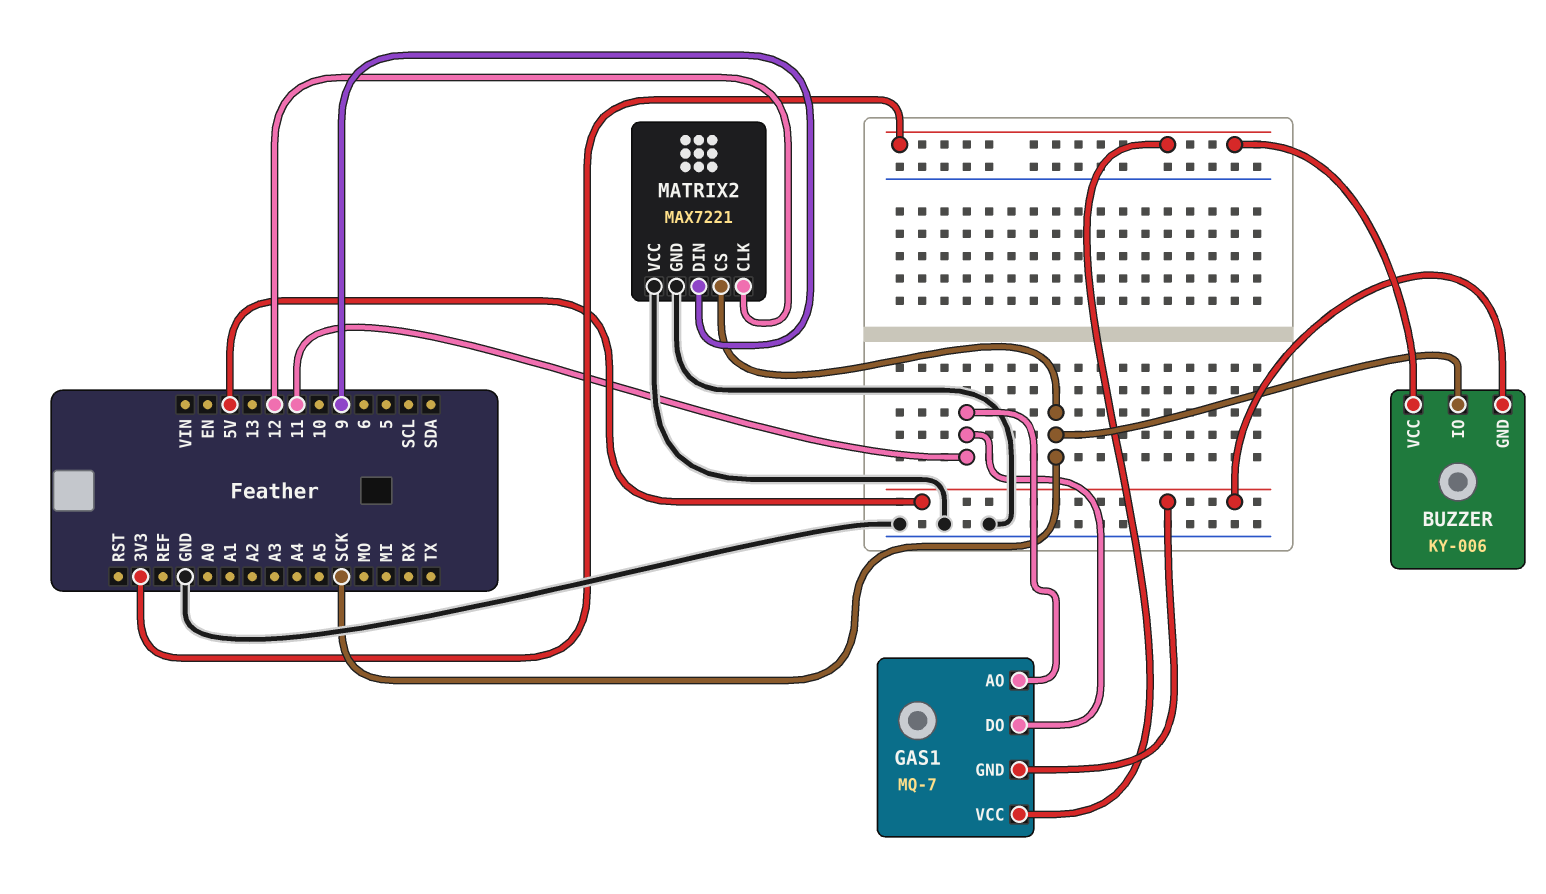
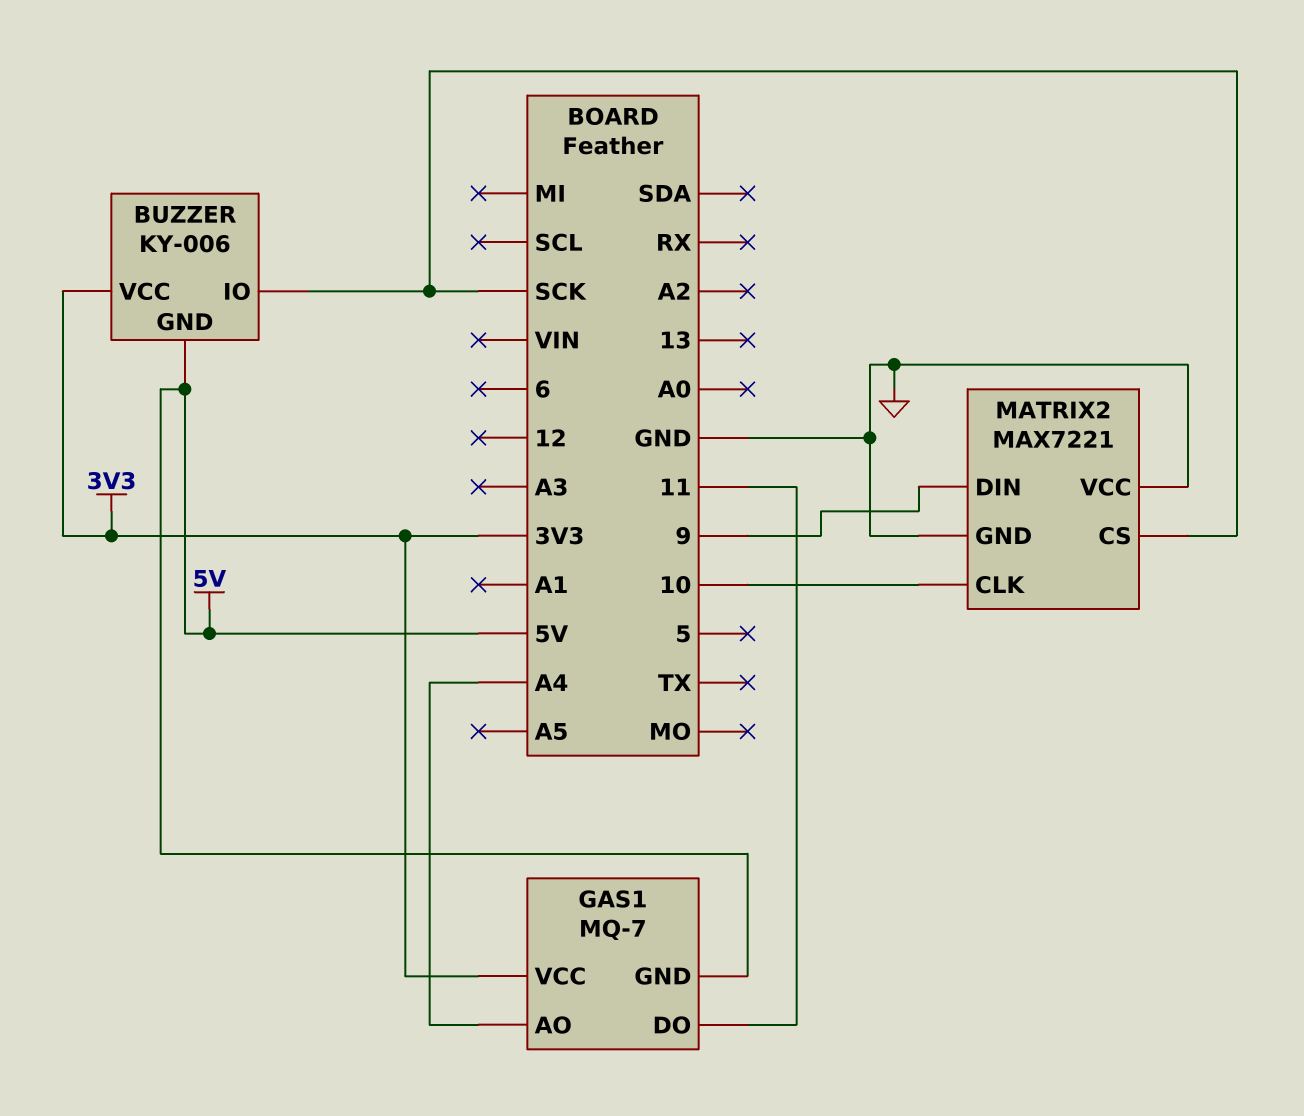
GAS1 pin AO: 11 -> A4
MATRIX2 pin CLK: 12 -> 10

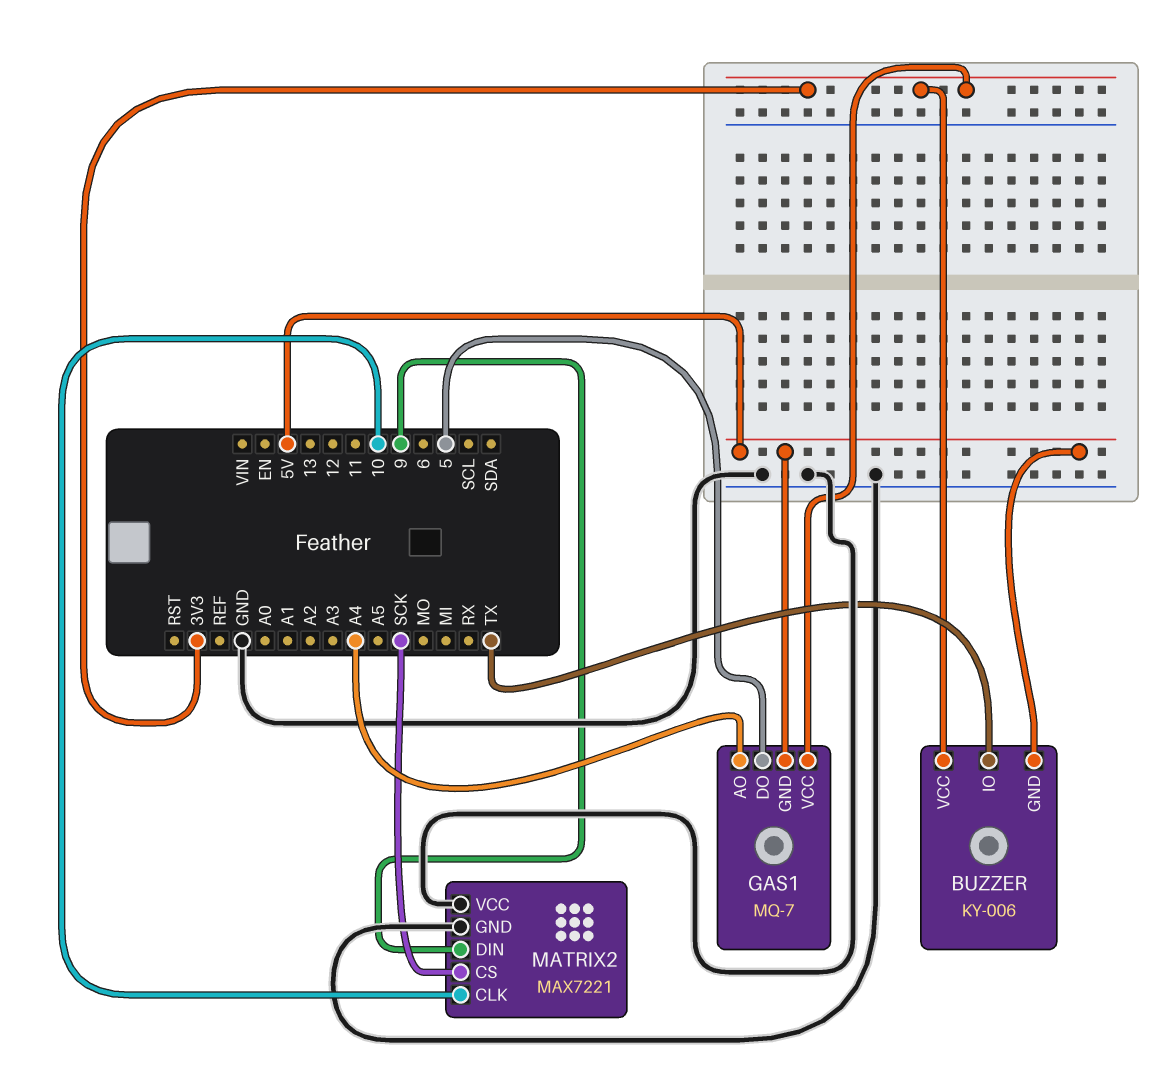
BUZZER pin IO: SCK -> TX
GAS1 pin DO: 11 -> 5

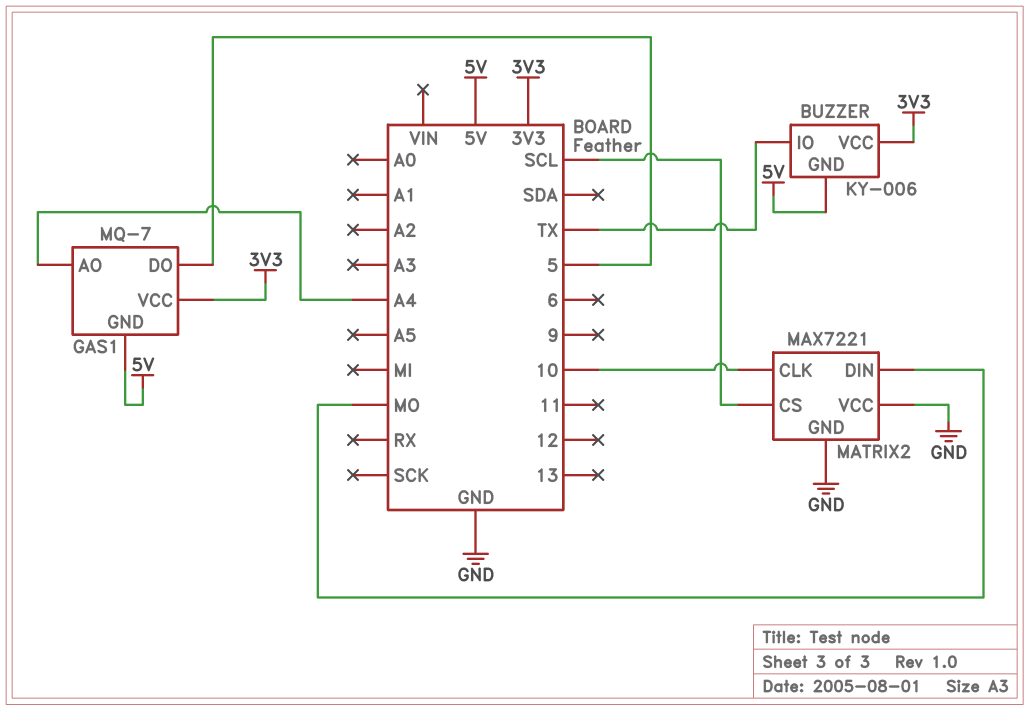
MATRIX2 pin CS: SCK -> SCL
MATRIX2 pin DIN: 9 -> MO

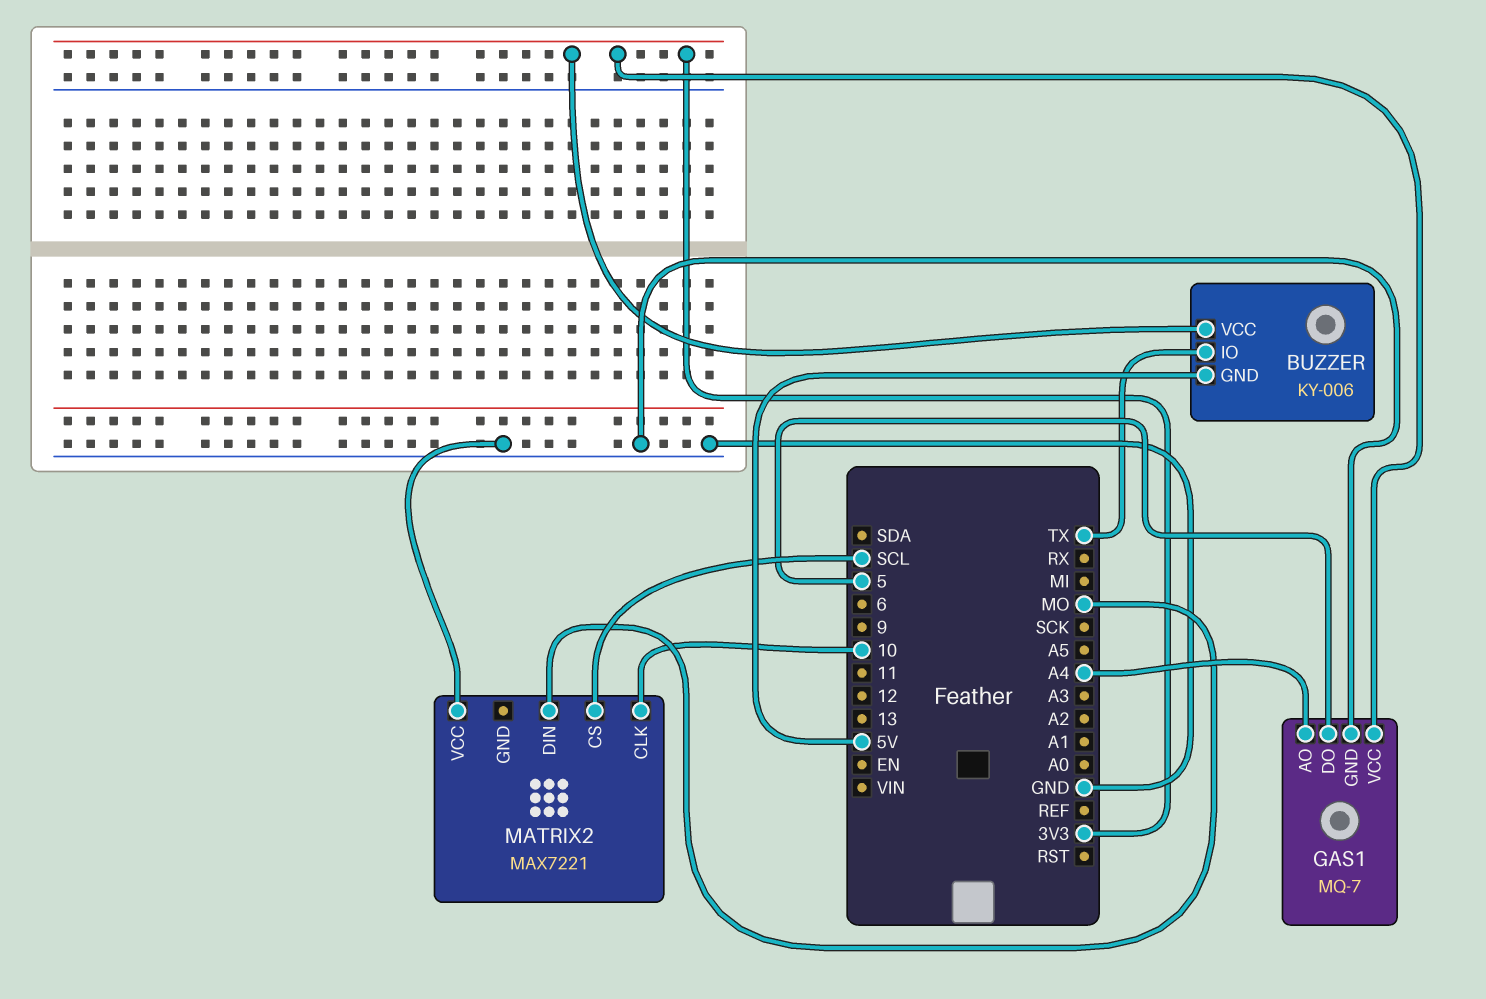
GAS1 pin GND: 5V -> GND
MATRIX2 pin GND: GND -> none

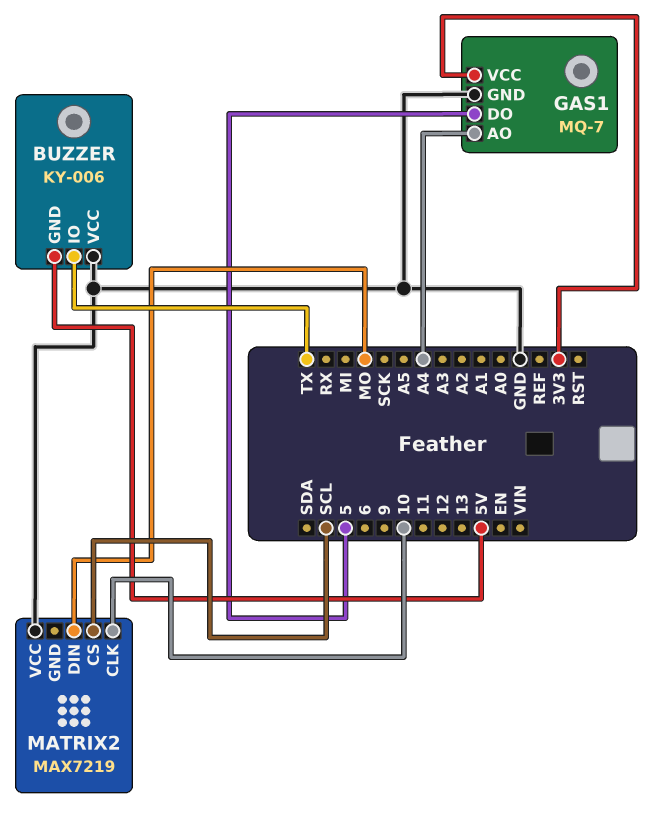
BUZZER pin VCC: 3V3 -> GND
MATRIX2: MAX7221 -> MAX7219

